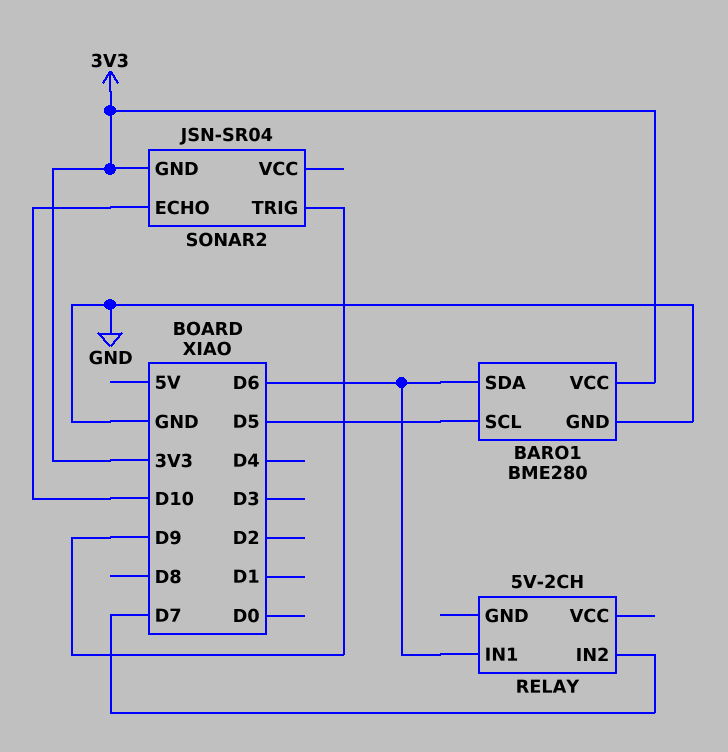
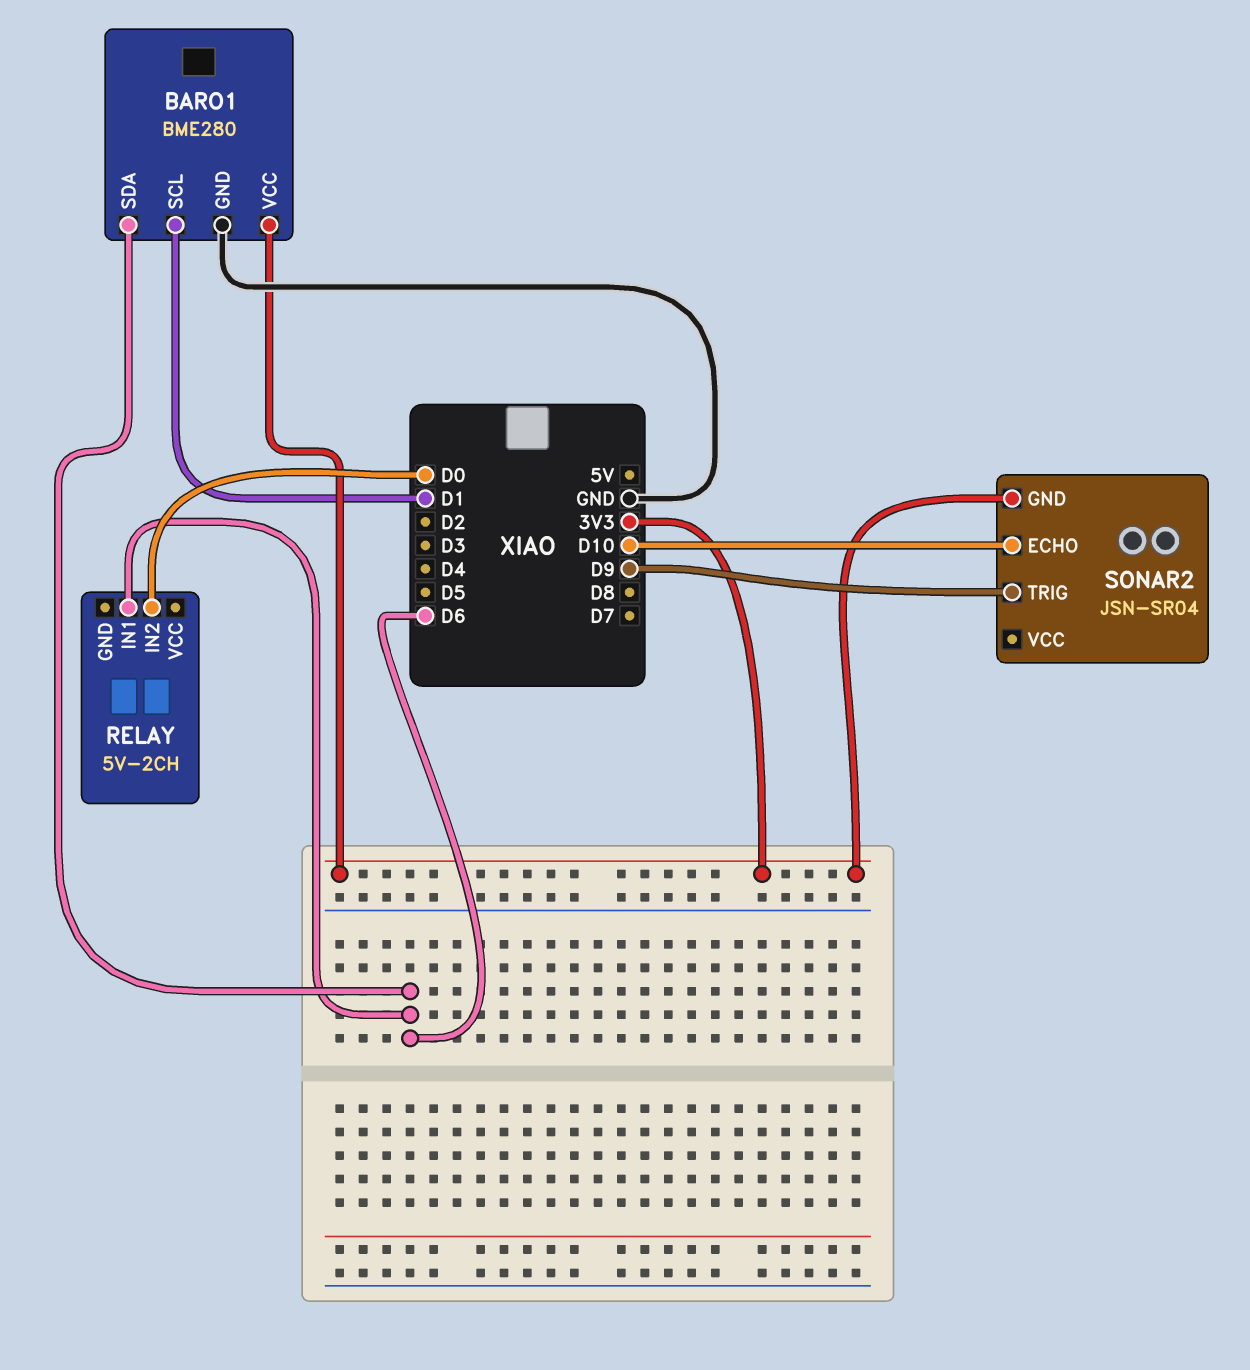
BARO1 pin SCL: D5 -> D1
RELAY pin IN2: D7 -> D0

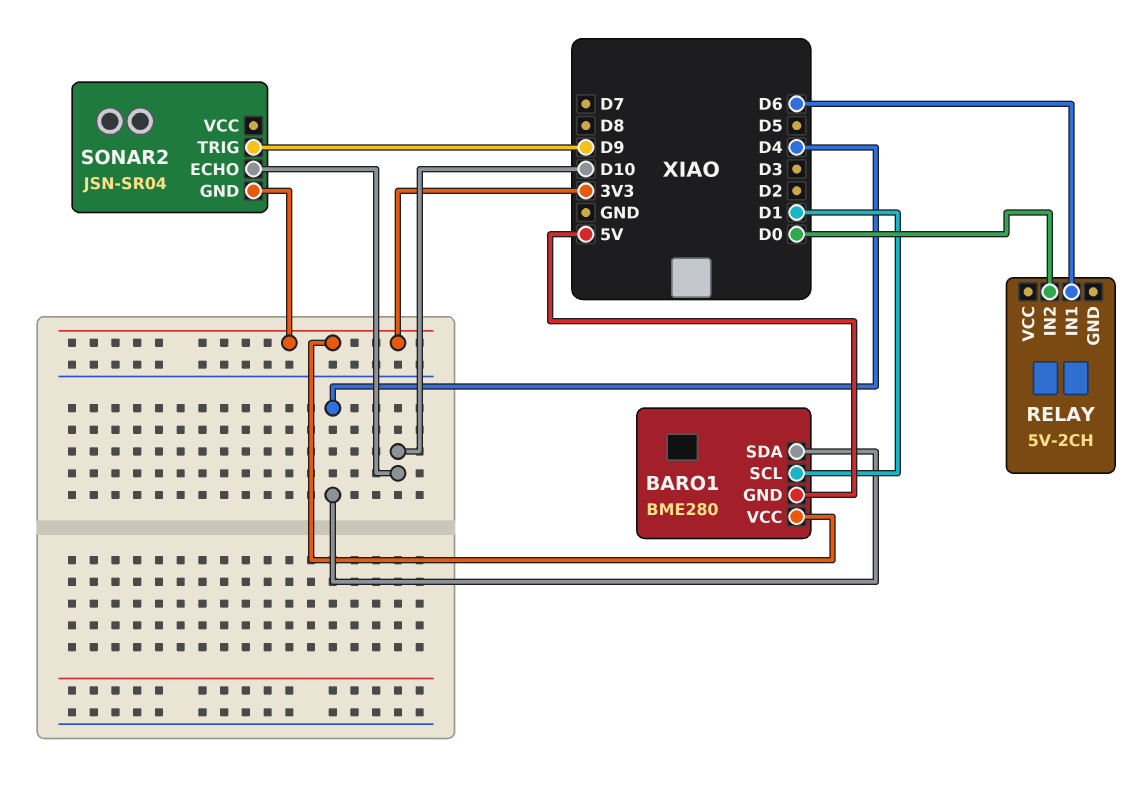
BARO1 pin GND: GND -> 5V
BARO1 pin SDA: D6 -> D4

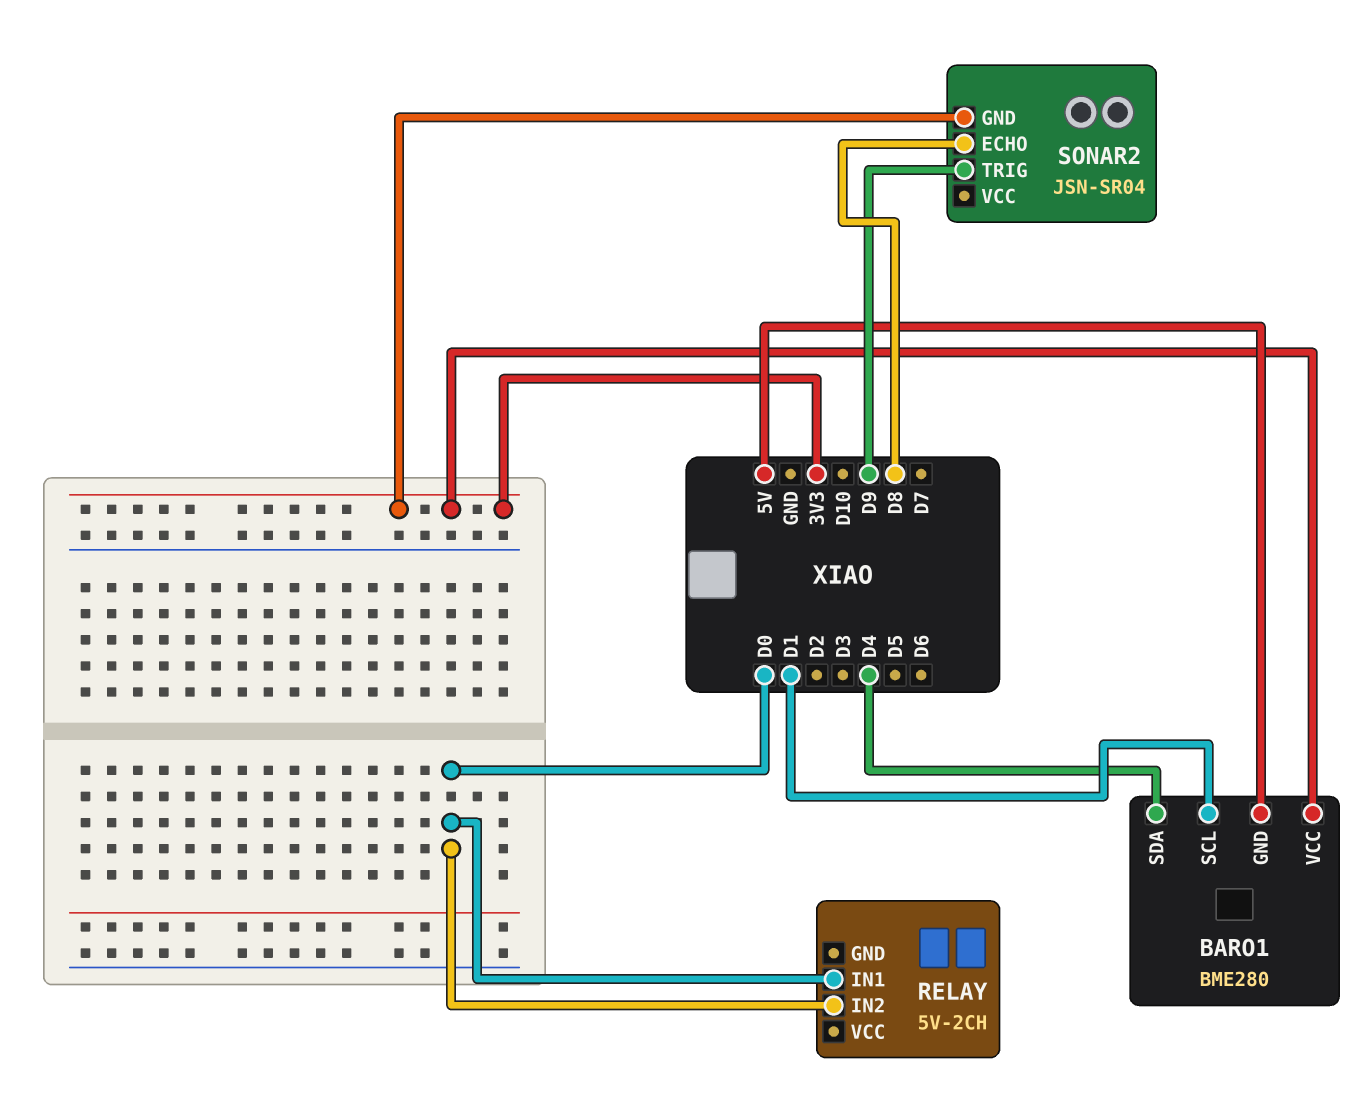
RELAY pin IN1: D6 -> D0
SONAR2 pin ECHO: D10 -> D8

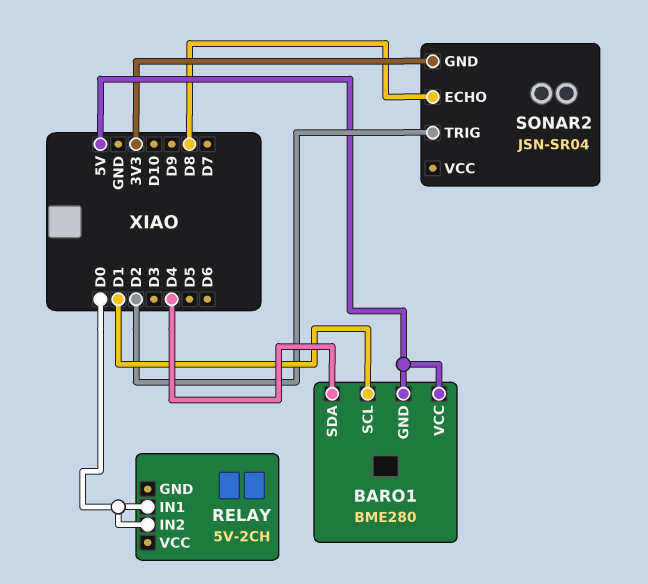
BARO1 pin VCC: 3V3 -> 5V
SONAR2 pin TRIG: D9 -> D2

